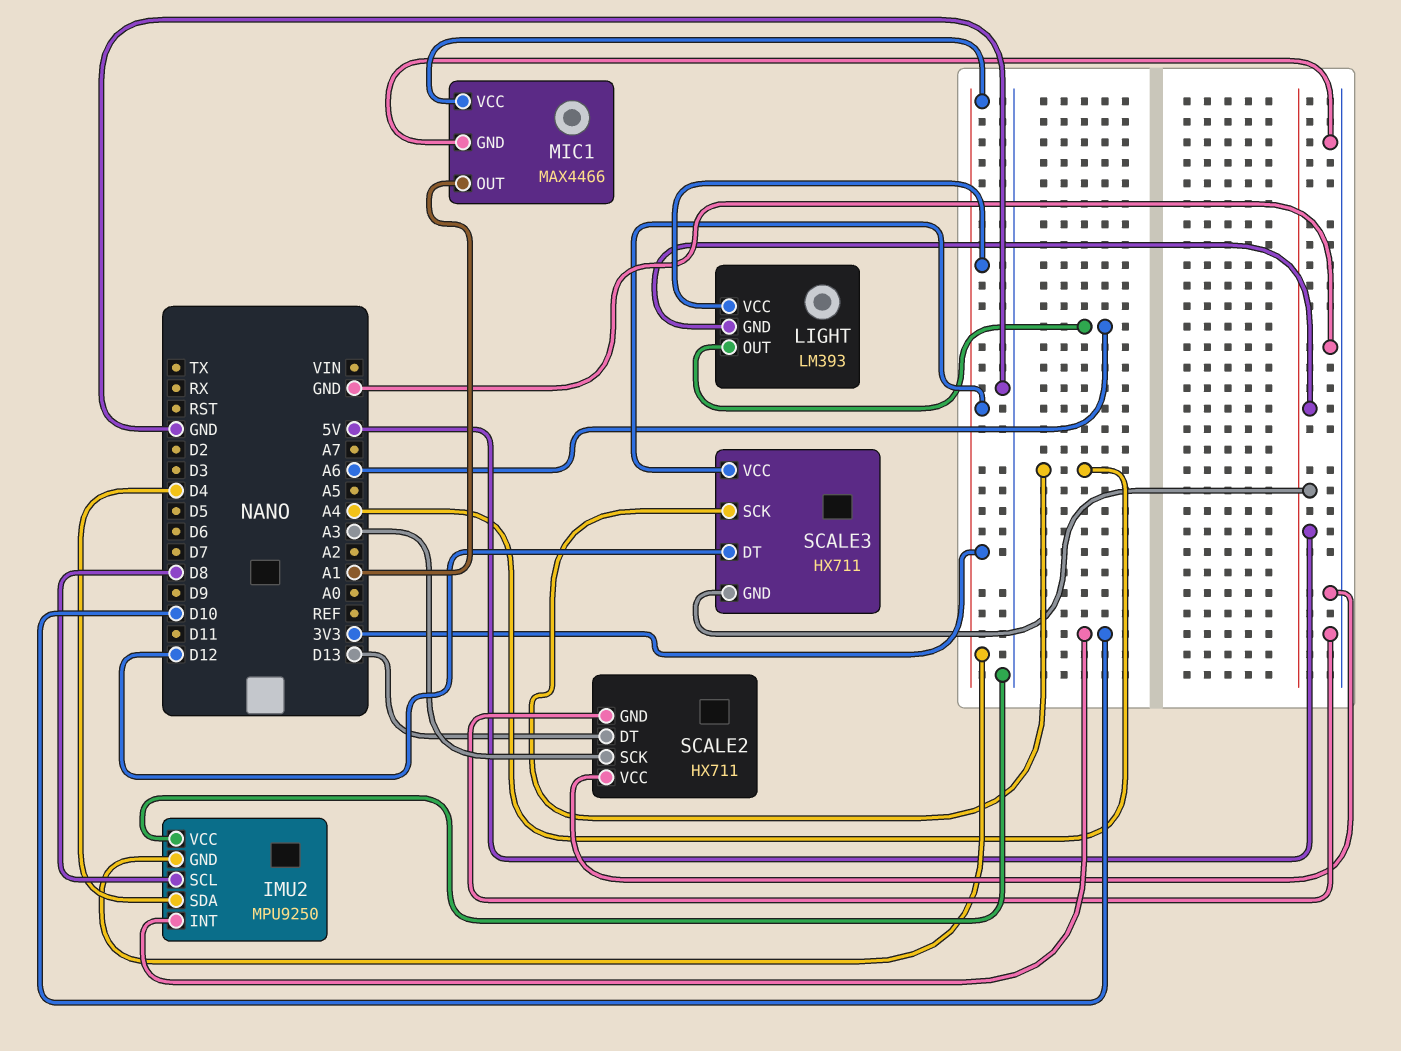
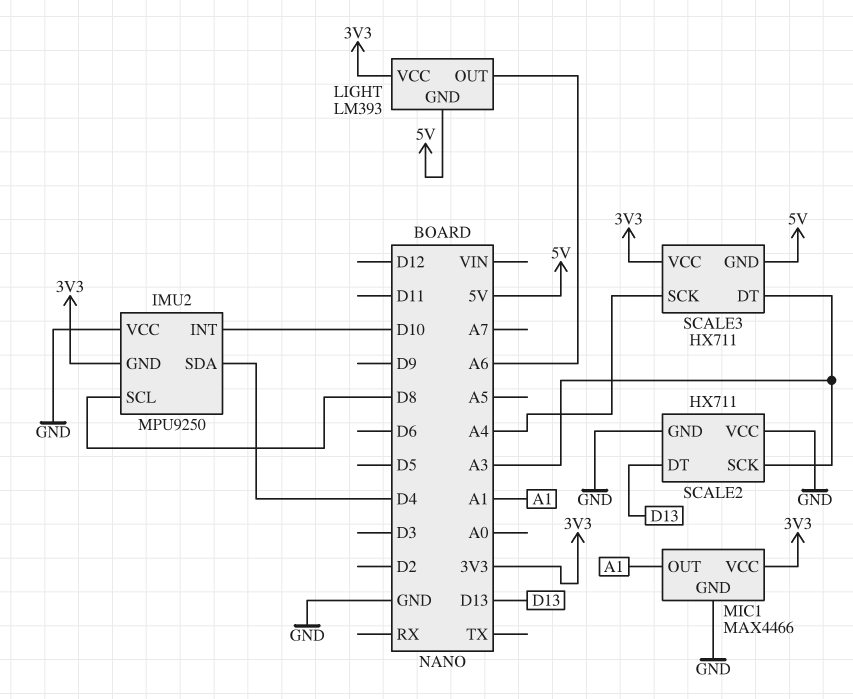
SCALE3 pin DT: D12 -> A3

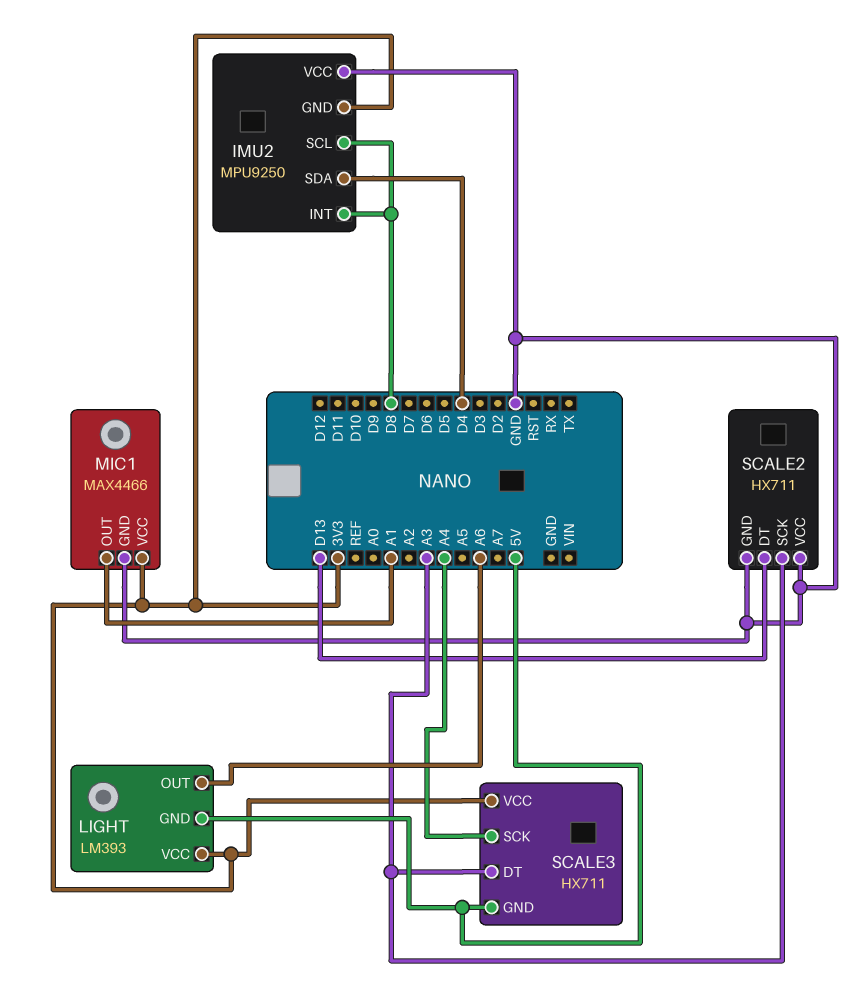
IMU2 pin INT: D10 -> D8

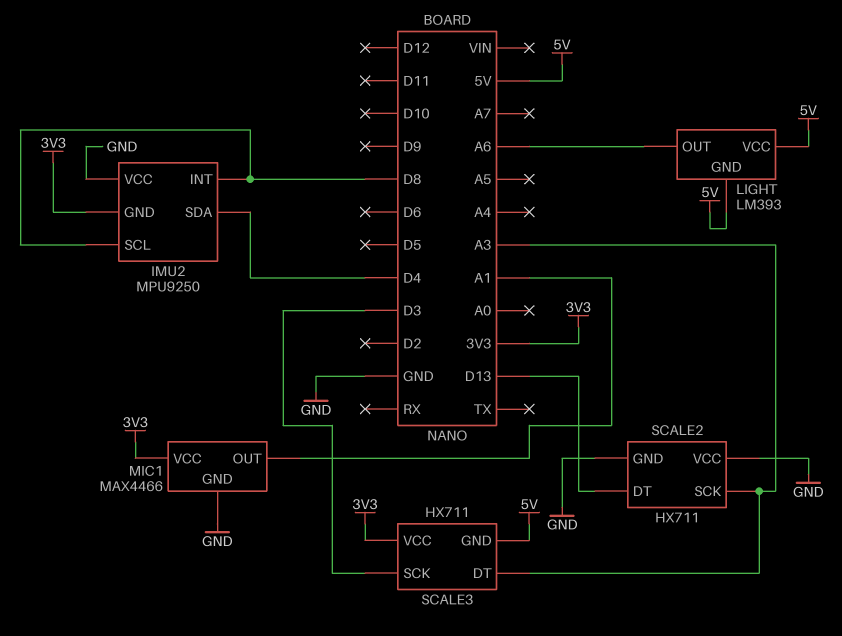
LIGHT pin VCC: 3V3 -> 5V
SCALE3 pin SCK: A4 -> D3

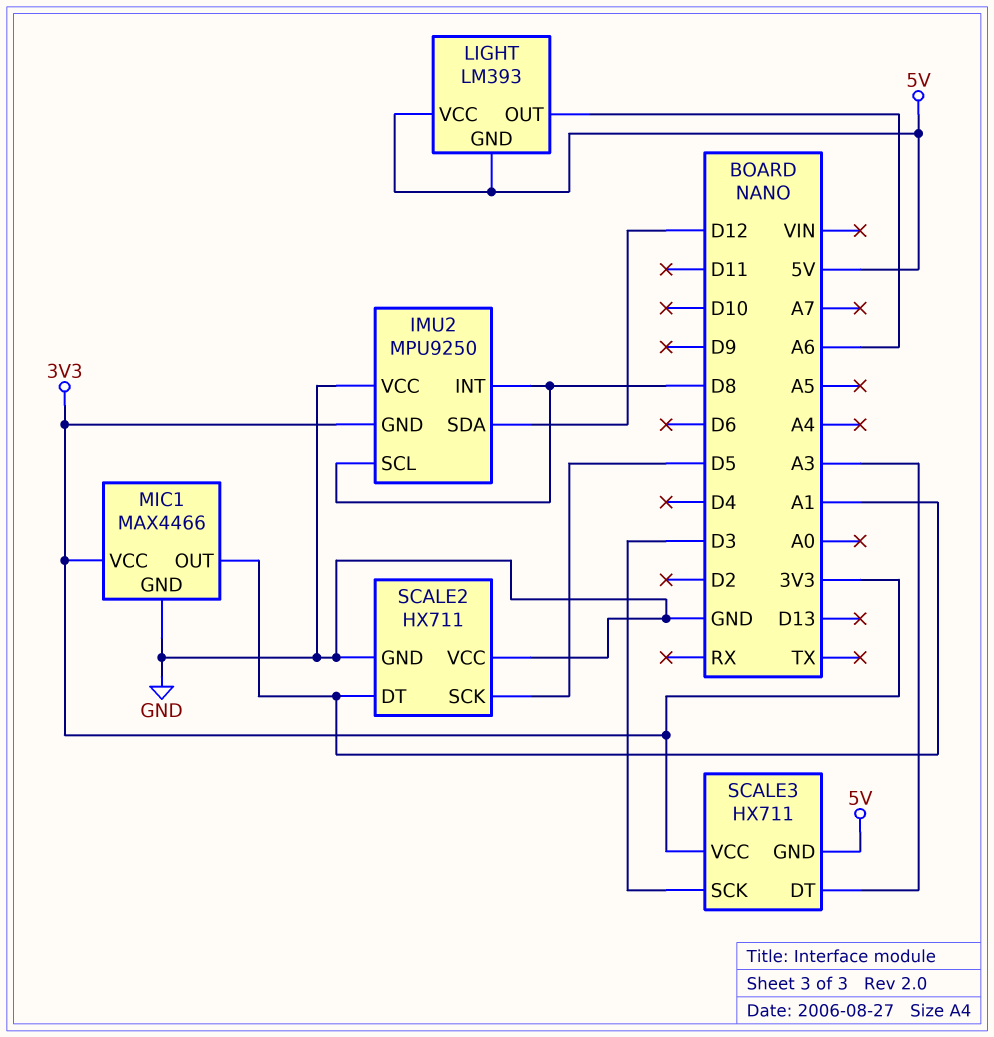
IMU2 pin SDA: D4 -> D12
SCALE2 pin DT: D13 -> A1
SCALE2 pin SCK: A3 -> D5

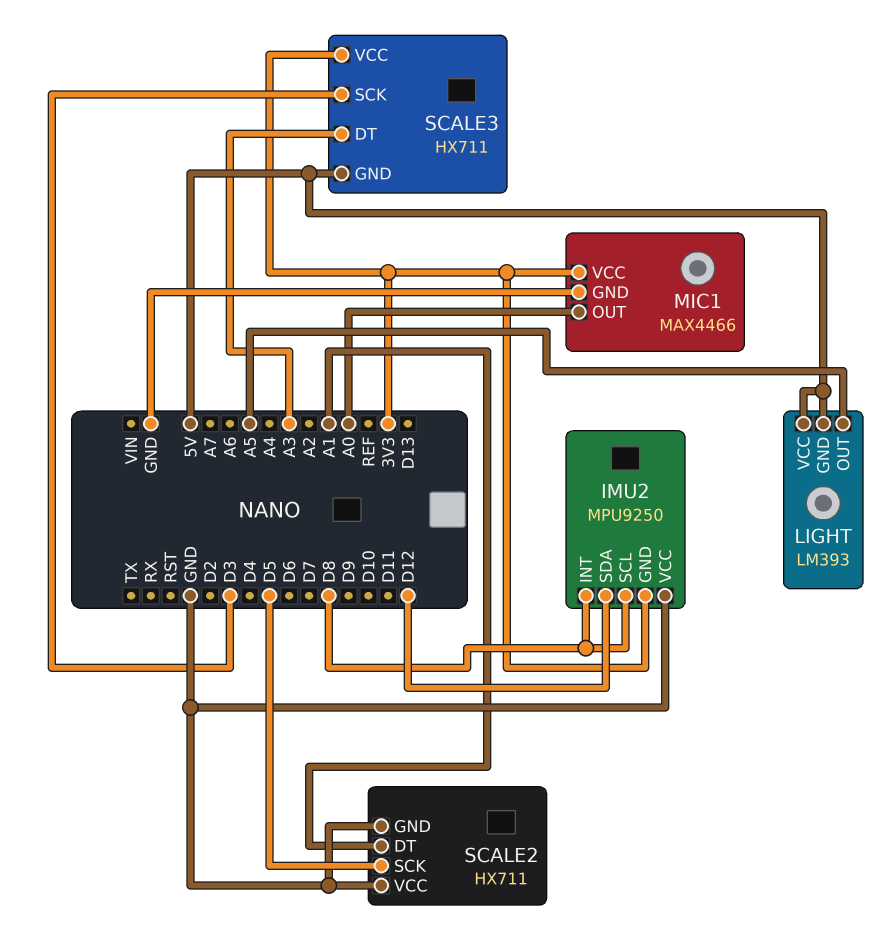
LIGHT pin OUT: A6 -> A5
MIC1 pin OUT: A1 -> A0

